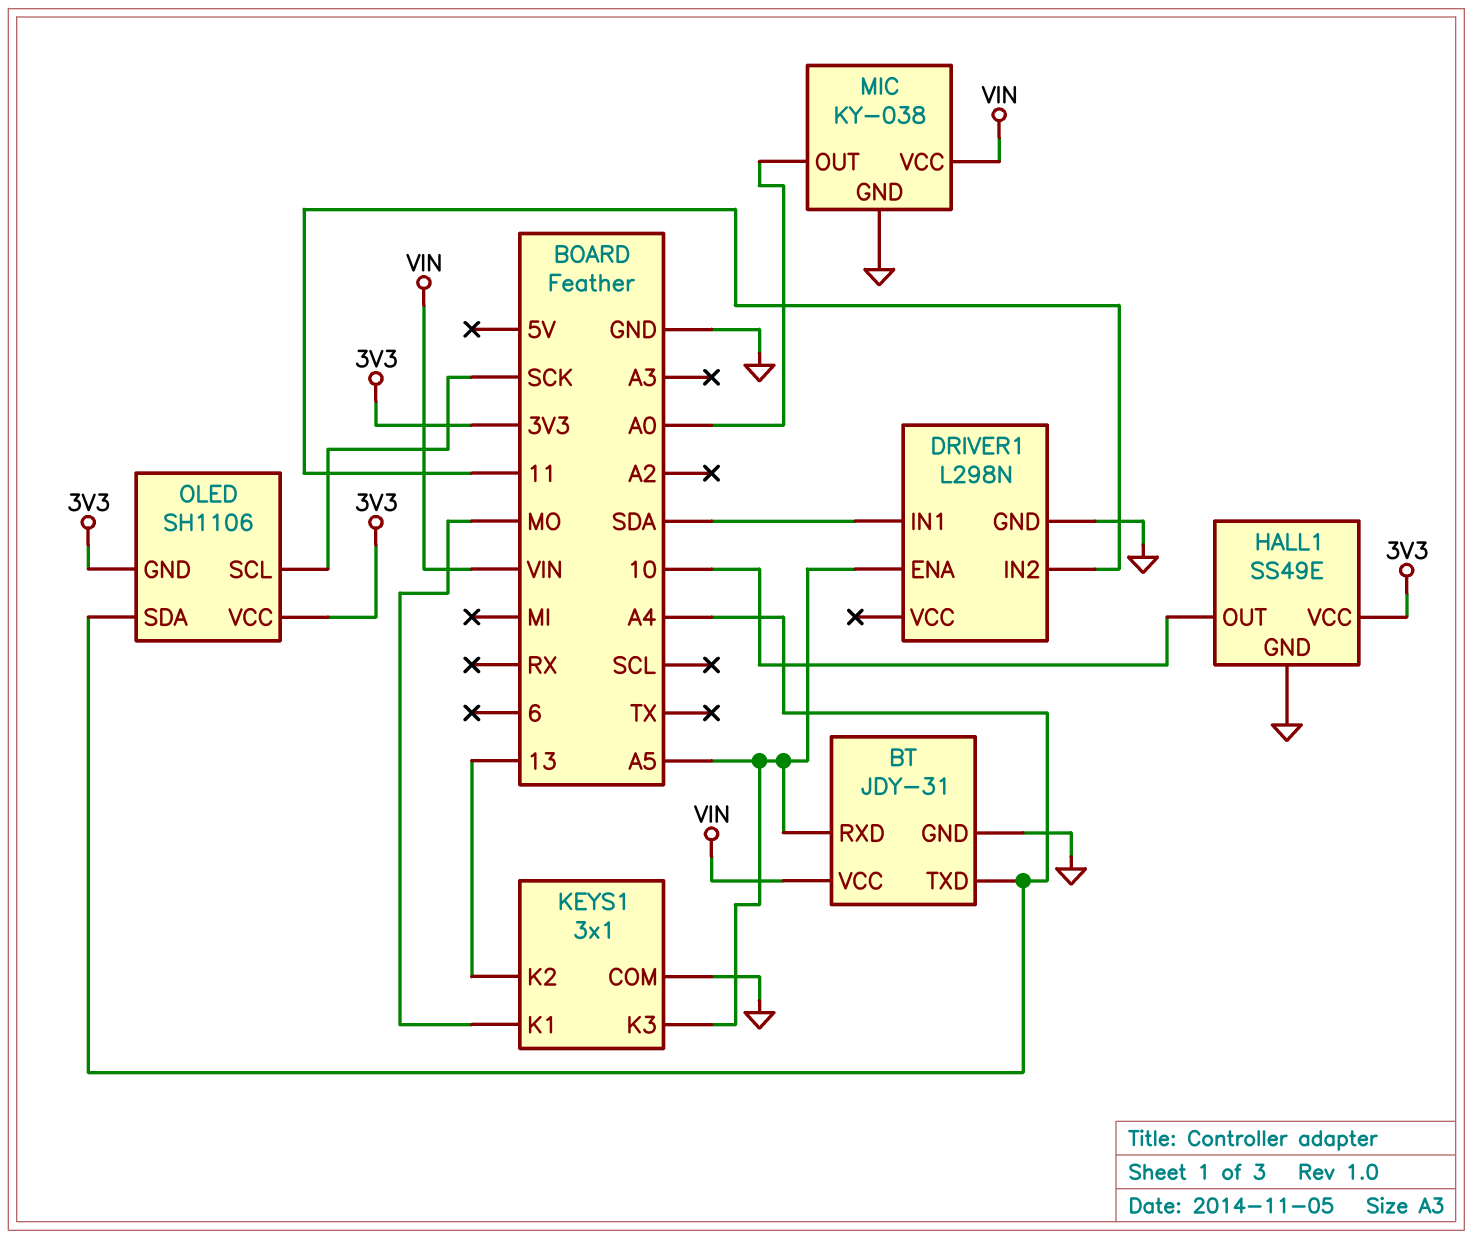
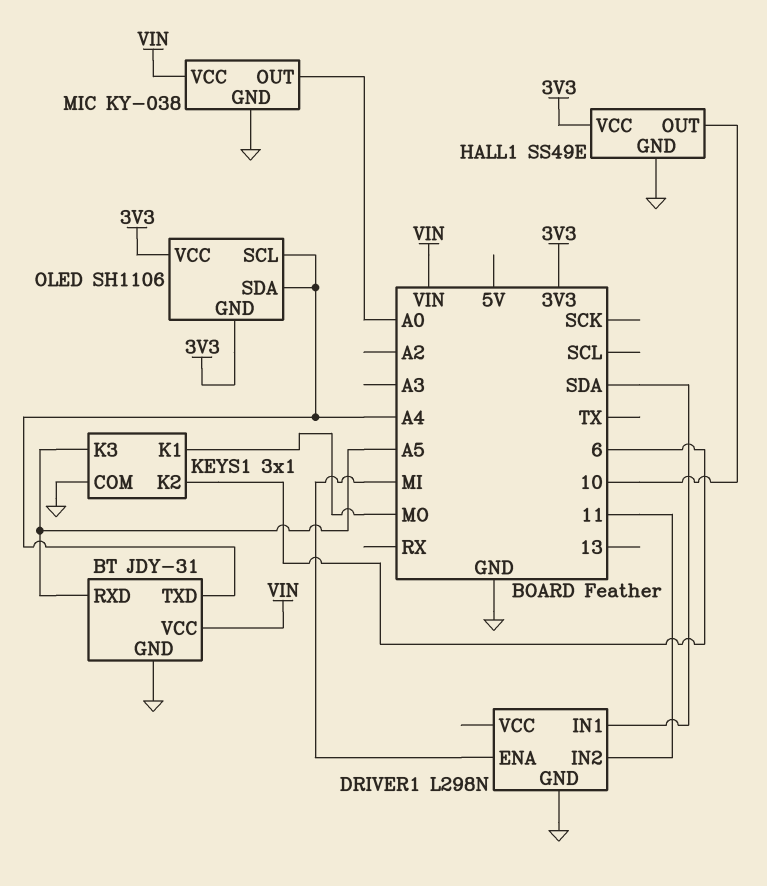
DRIVER1 pin ENA: A5 -> MI
KEYS1 pin K2: 13 -> 6
OLED pin SCL: SCK -> A4

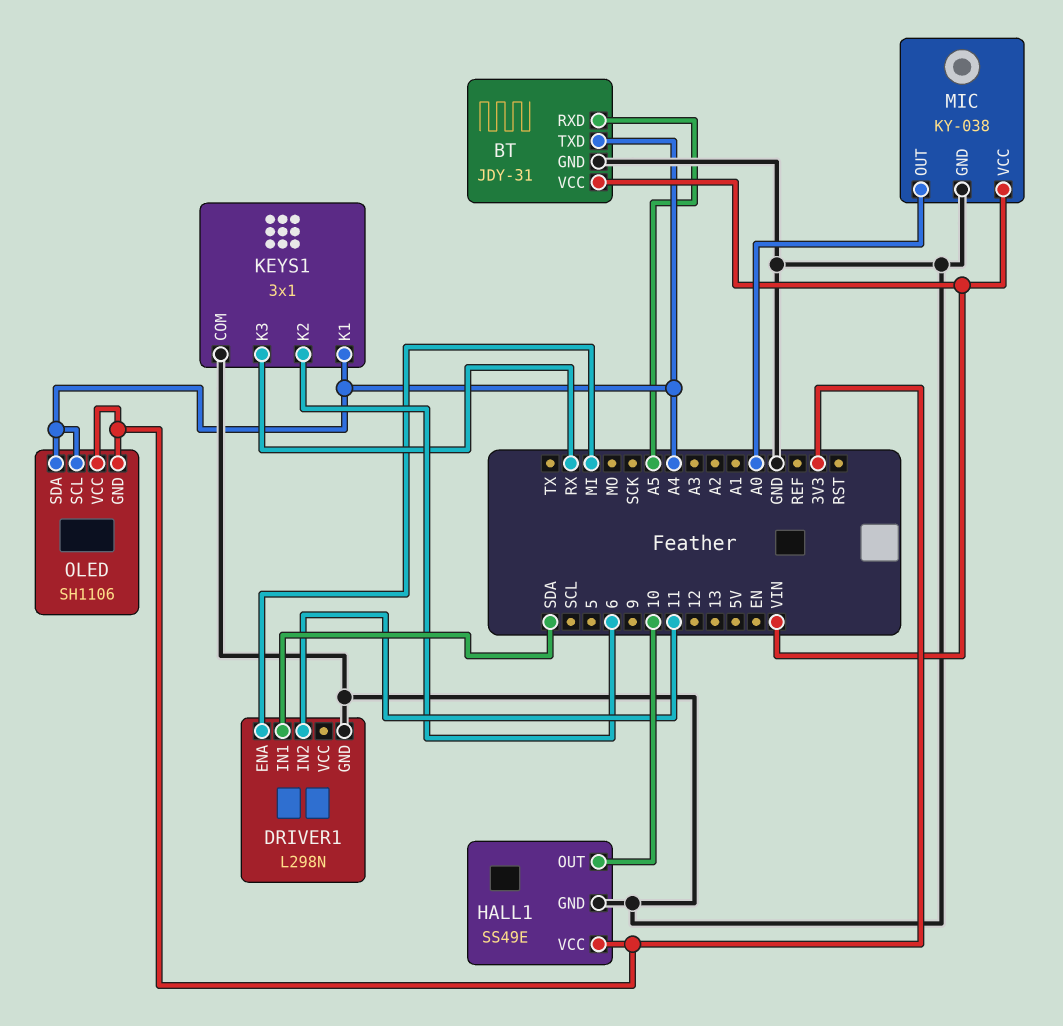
KEYS1 pin K1: MO -> A4
KEYS1 pin K3: A5 -> RX

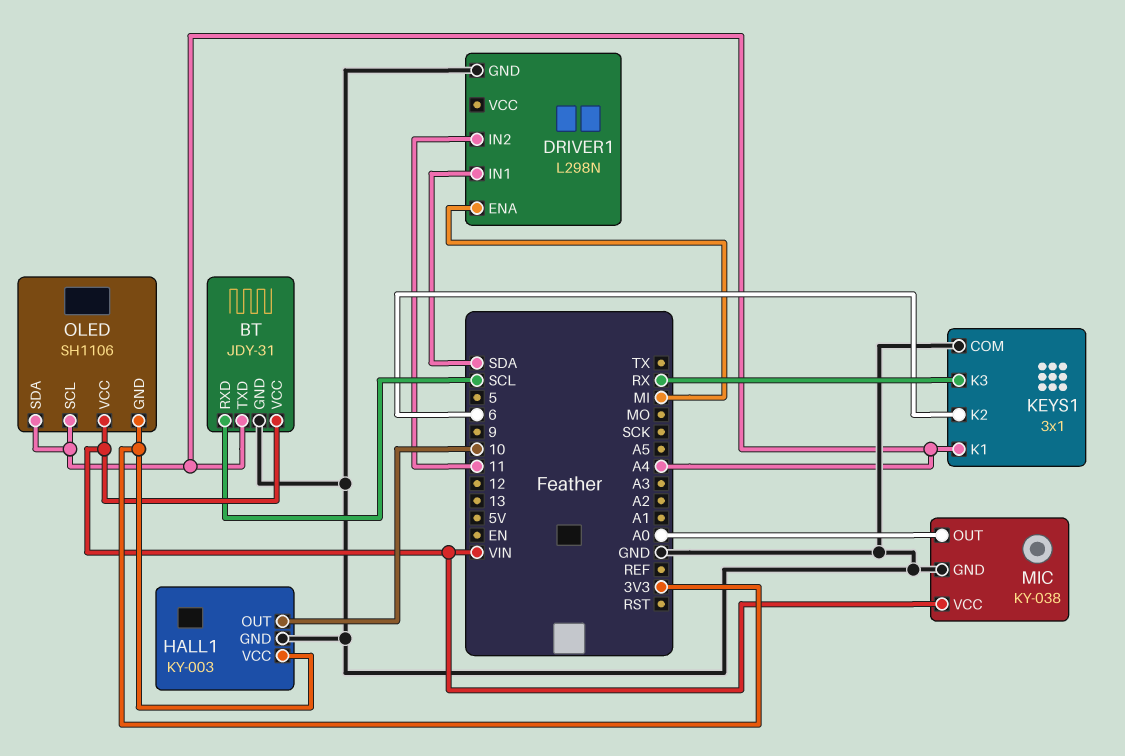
BT pin RXD: A5 -> SCL
HALL1: SS49E -> KY-003
OLED pin VCC: 3V3 -> VIN

